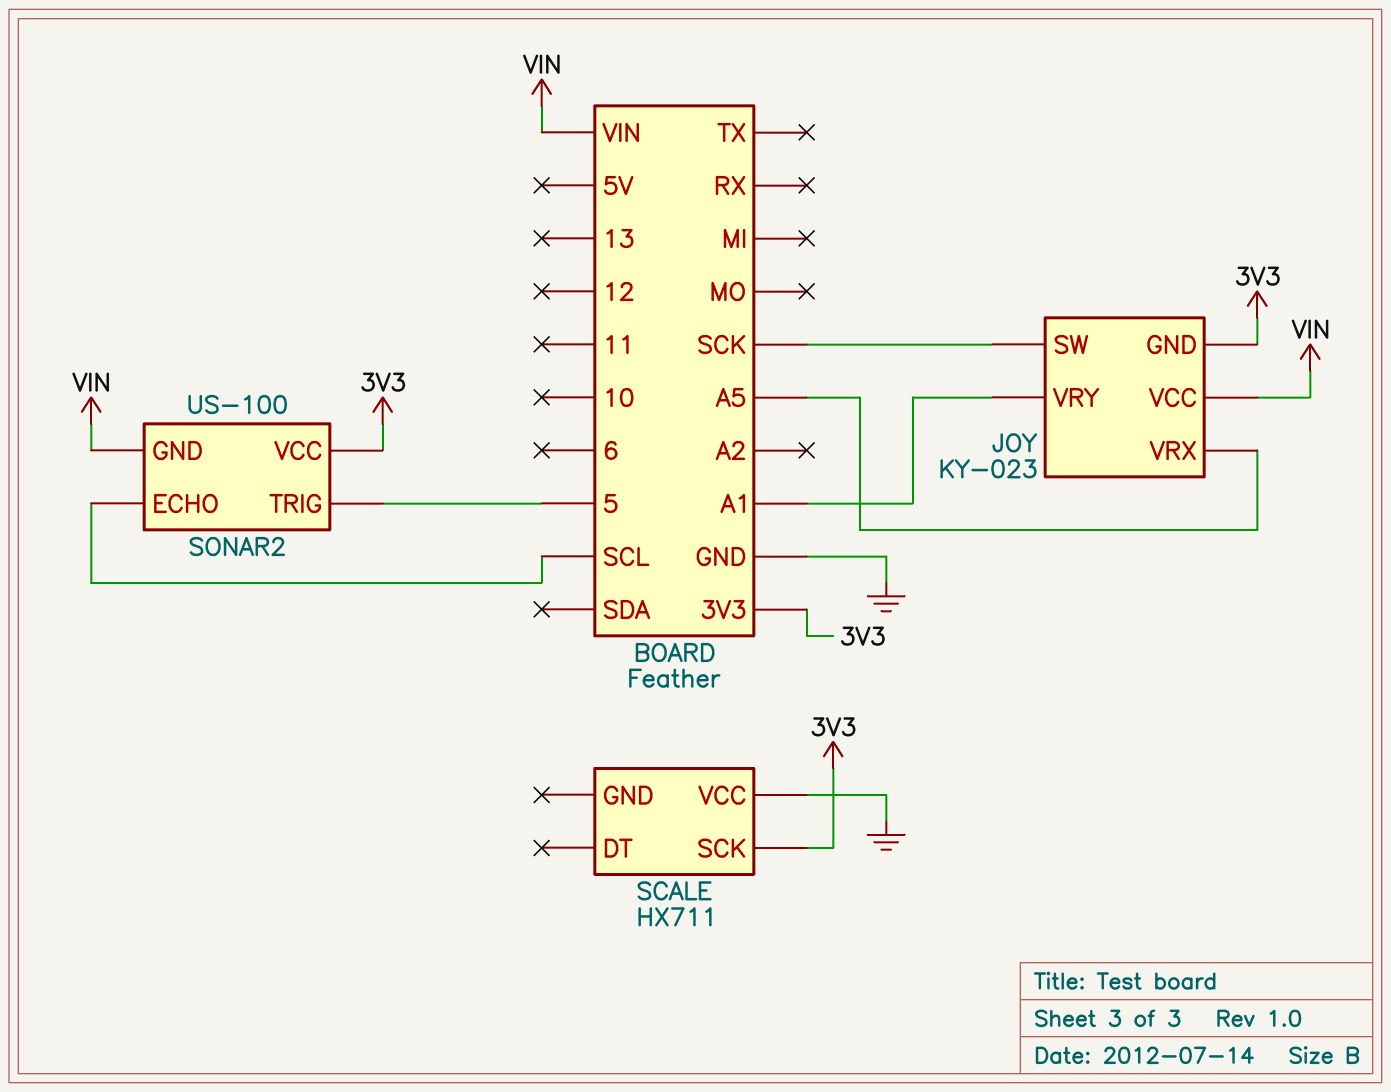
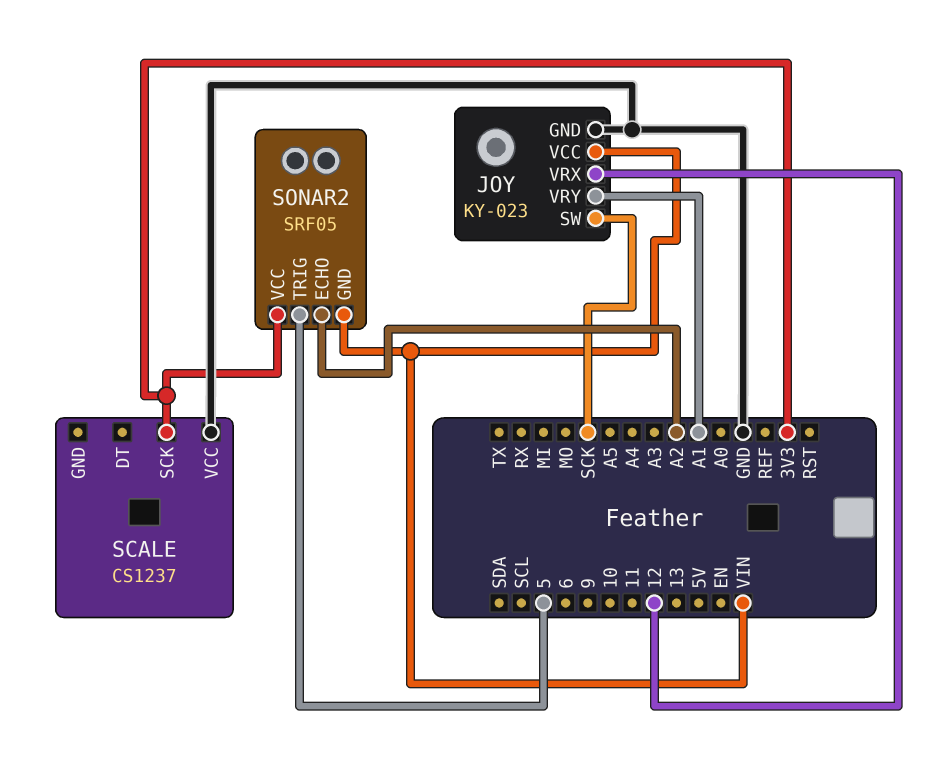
JOY pin GND: 3V3 -> GND
JOY pin VRX: A5 -> 12
SCALE: HX711 -> CS1237
SONAR2: US-100 -> SRF05
SONAR2 pin ECHO: SCL -> A2

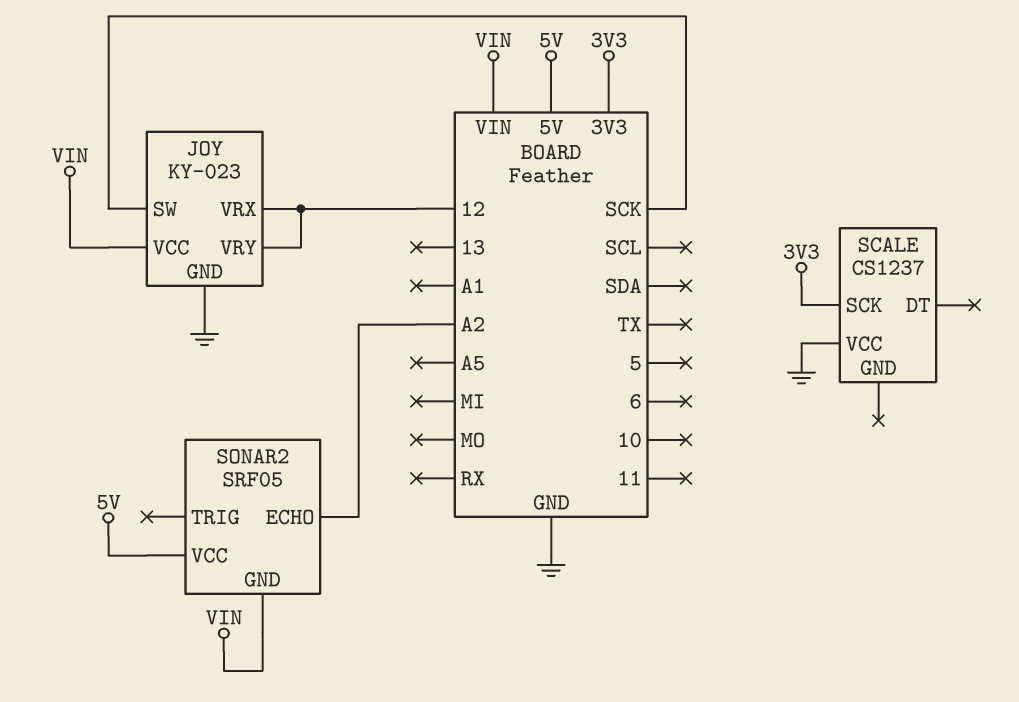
JOY pin VRY: A1 -> 12
SONAR2 pin TRIG: 5 -> none
SONAR2 pin VCC: 3V3 -> 5V

